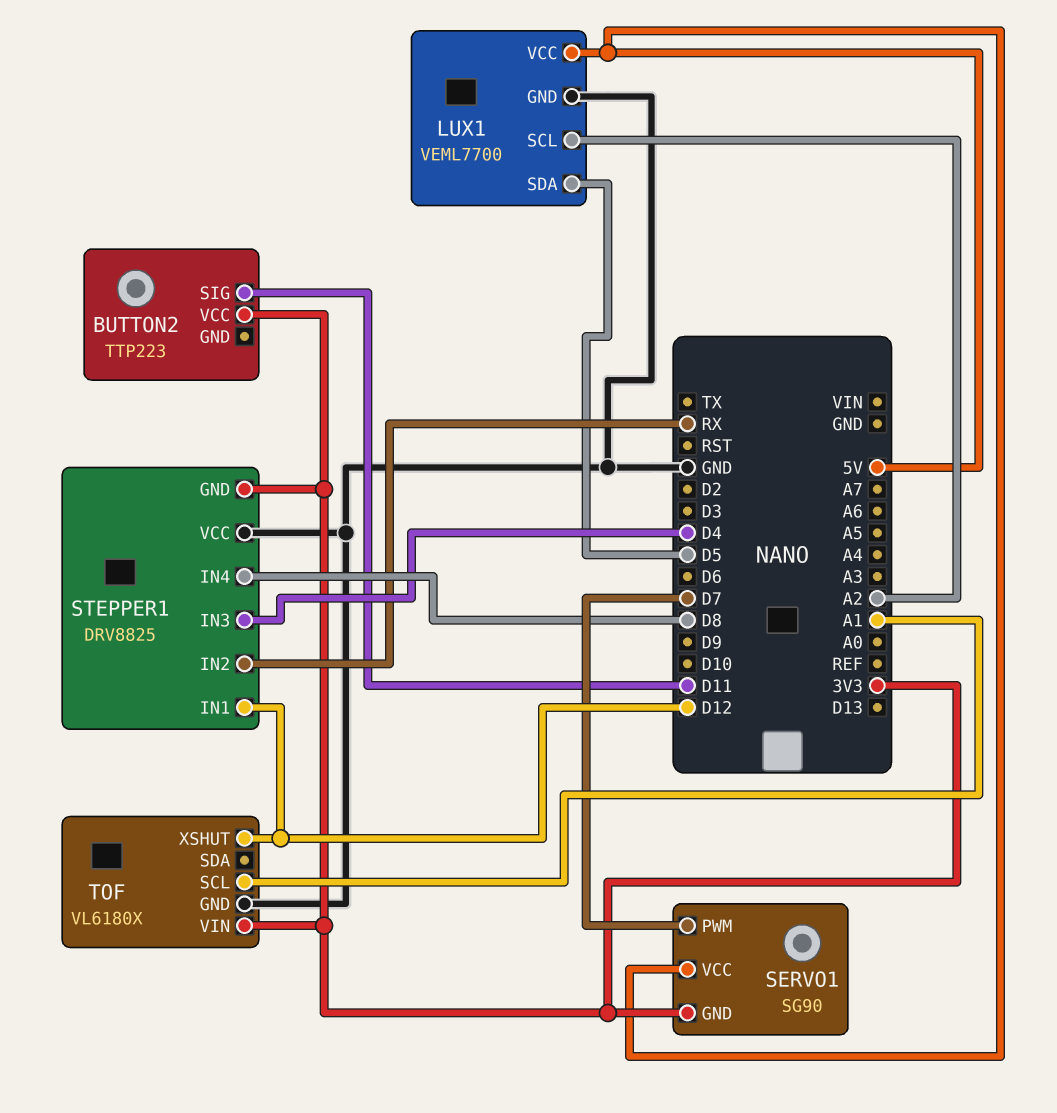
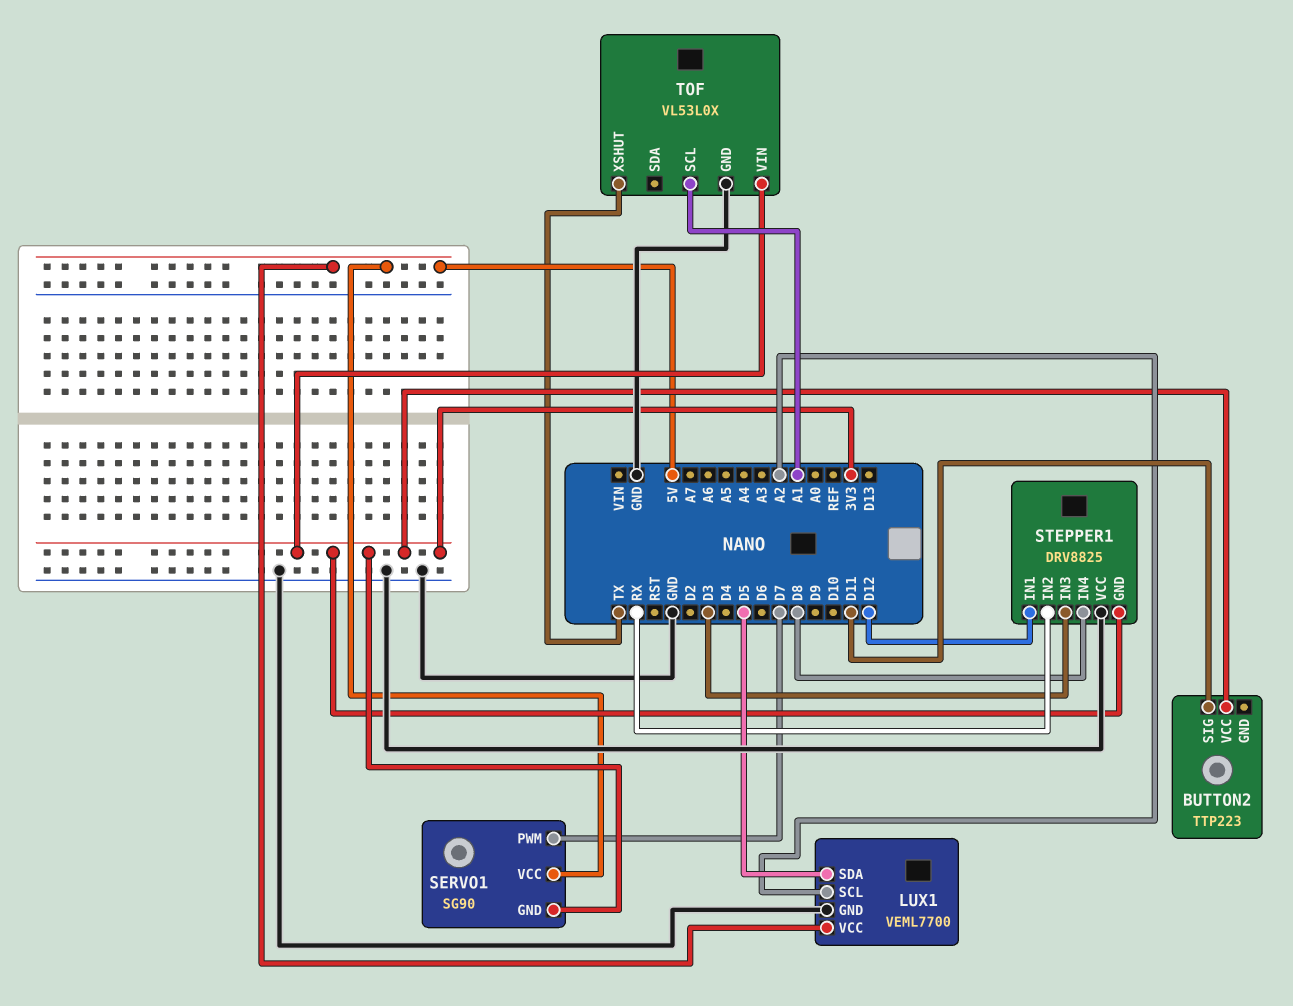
STEPPER1 pin IN3: D4 -> D3
TOF: VL6180X -> VL53L0X
TOF pin XSHUT: D12 -> TX

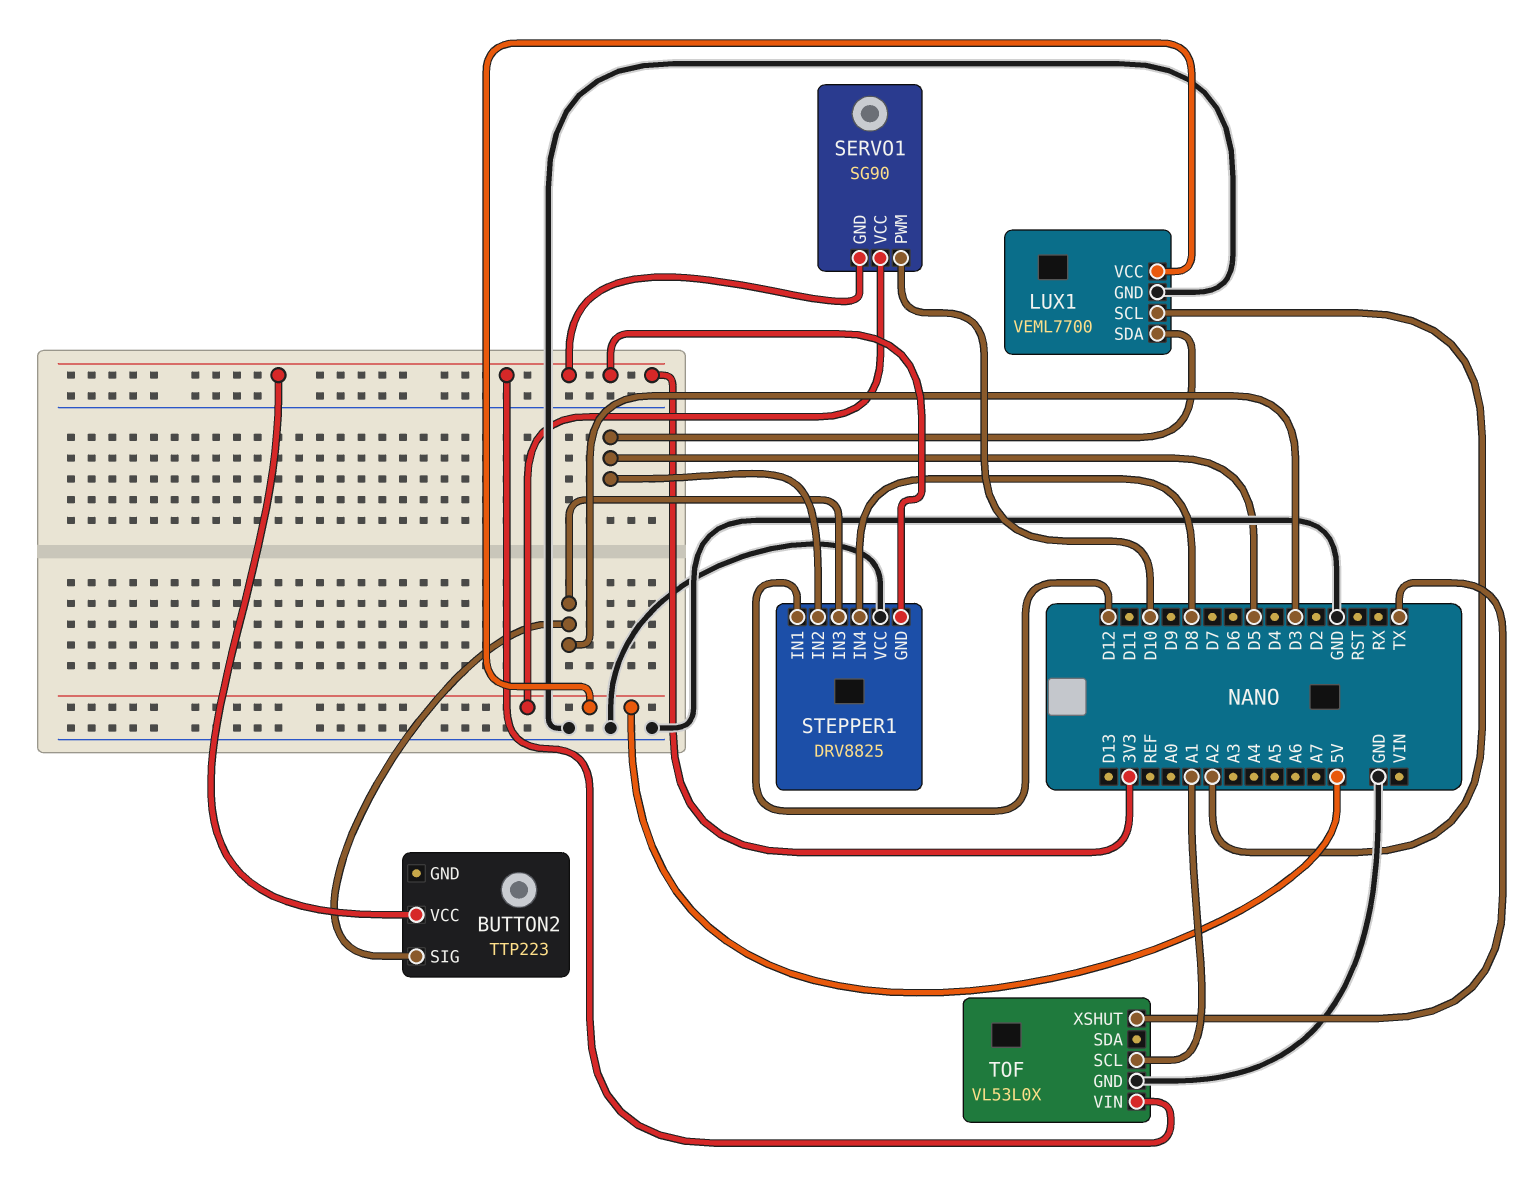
BUTTON2 pin SIG: D11 -> D3
SERVO1 pin PWM: D7 -> D10
STEPPER1 pin IN2: RX -> D5

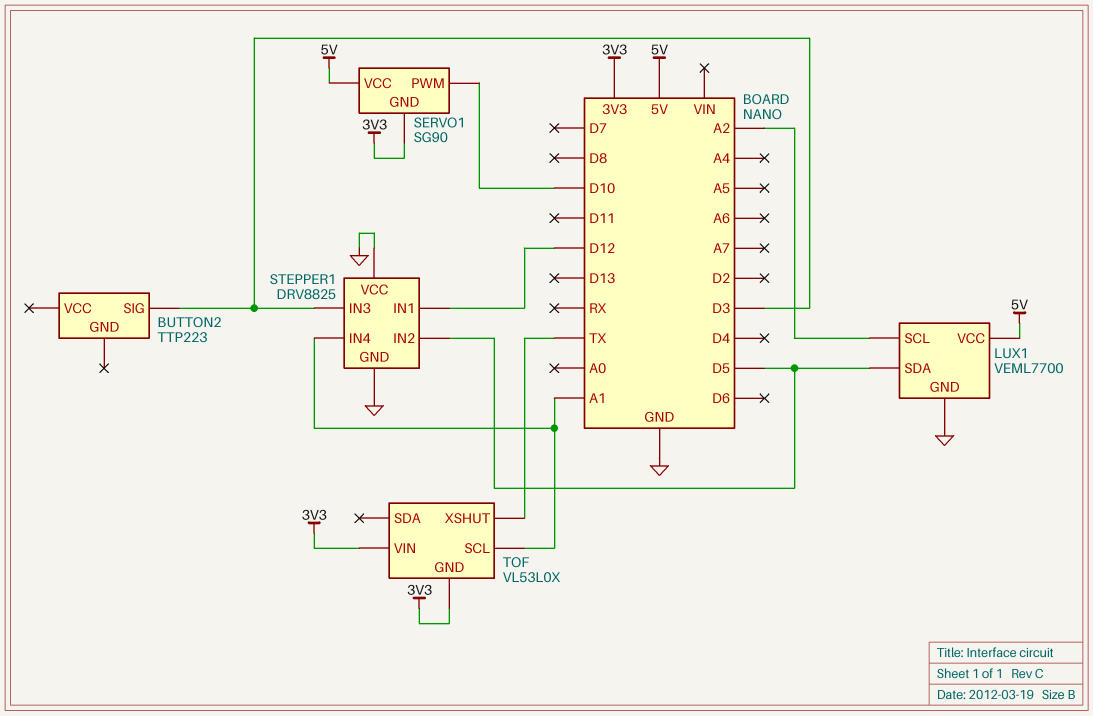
BUTTON2 pin VCC: 3V3 -> none
STEPPER1 pin GND: 3V3 -> GND
STEPPER1 pin IN4: D8 -> A1
TOF pin GND: GND -> 3V3

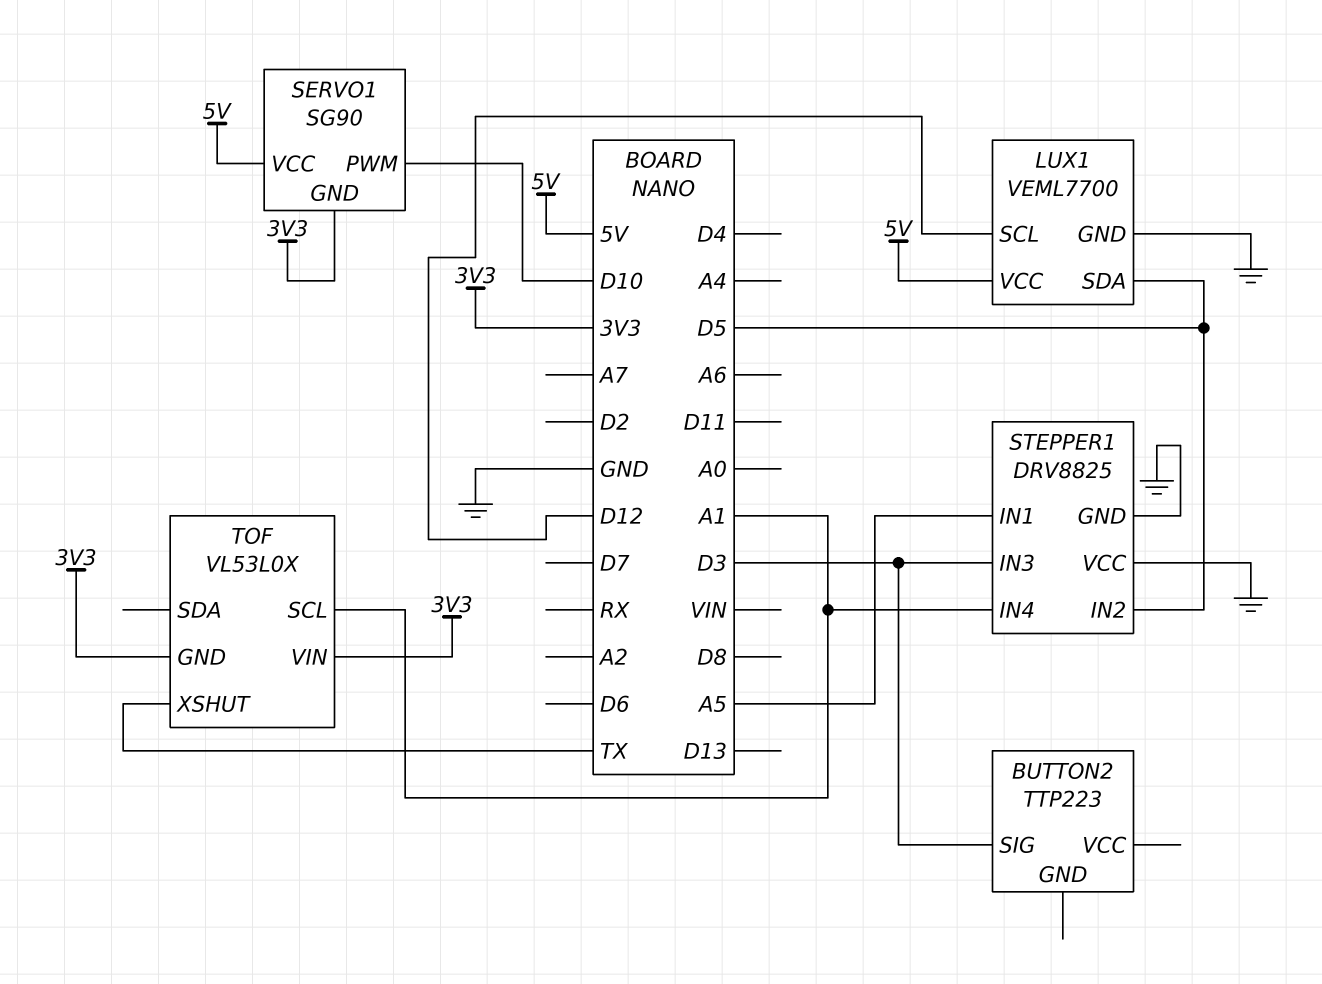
LUX1 pin SCL: A2 -> D12
STEPPER1 pin IN1: D12 -> A5

